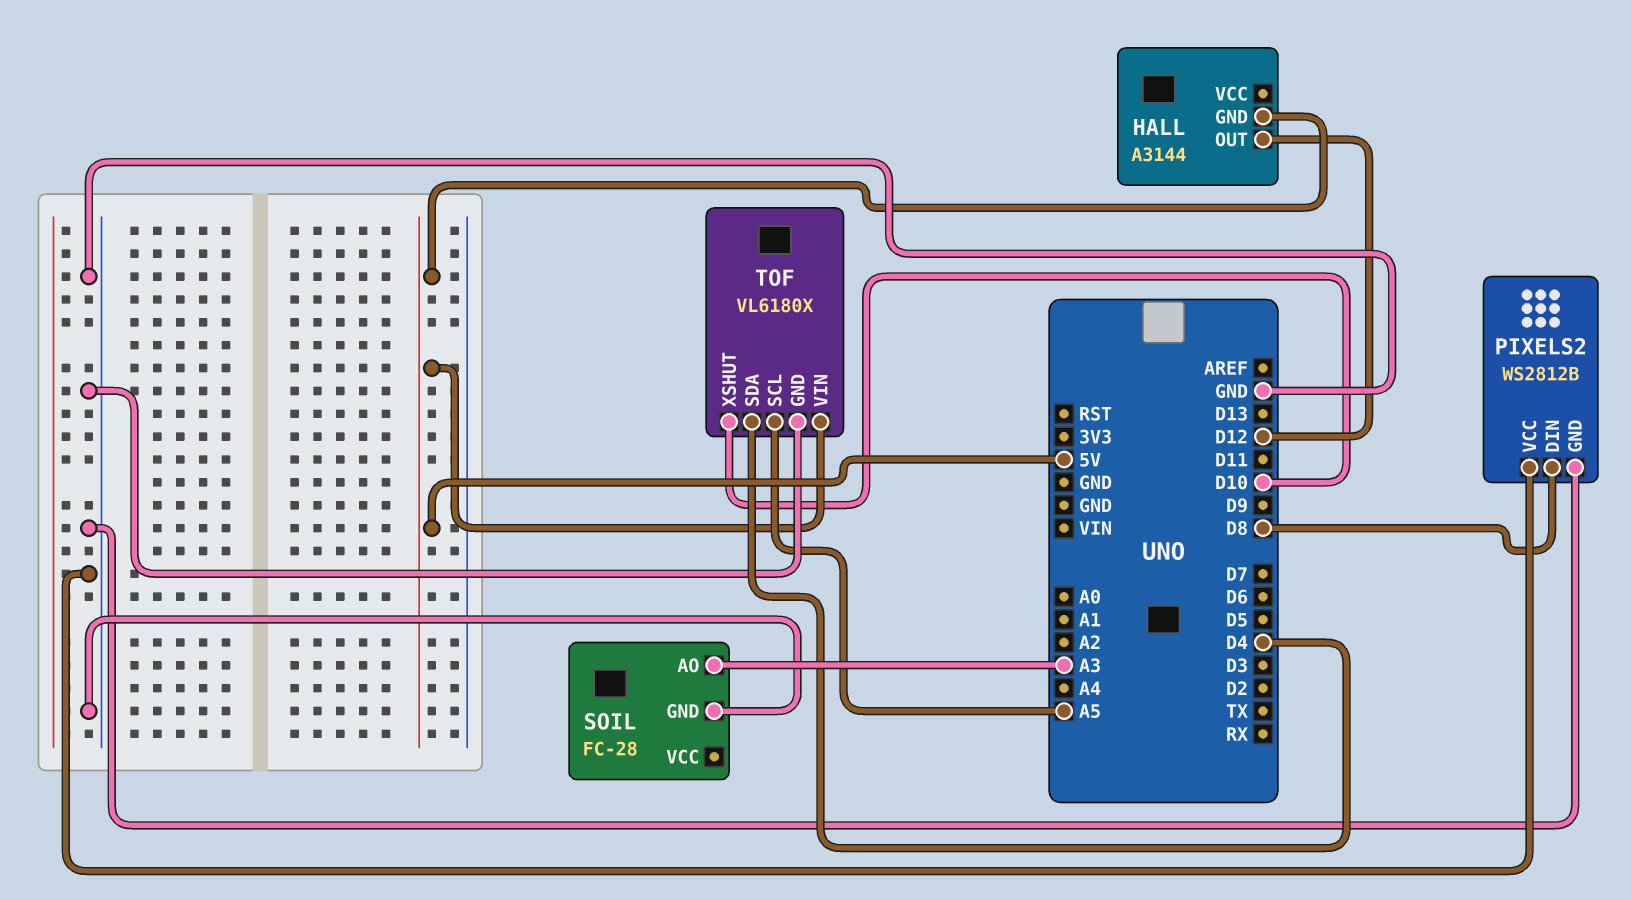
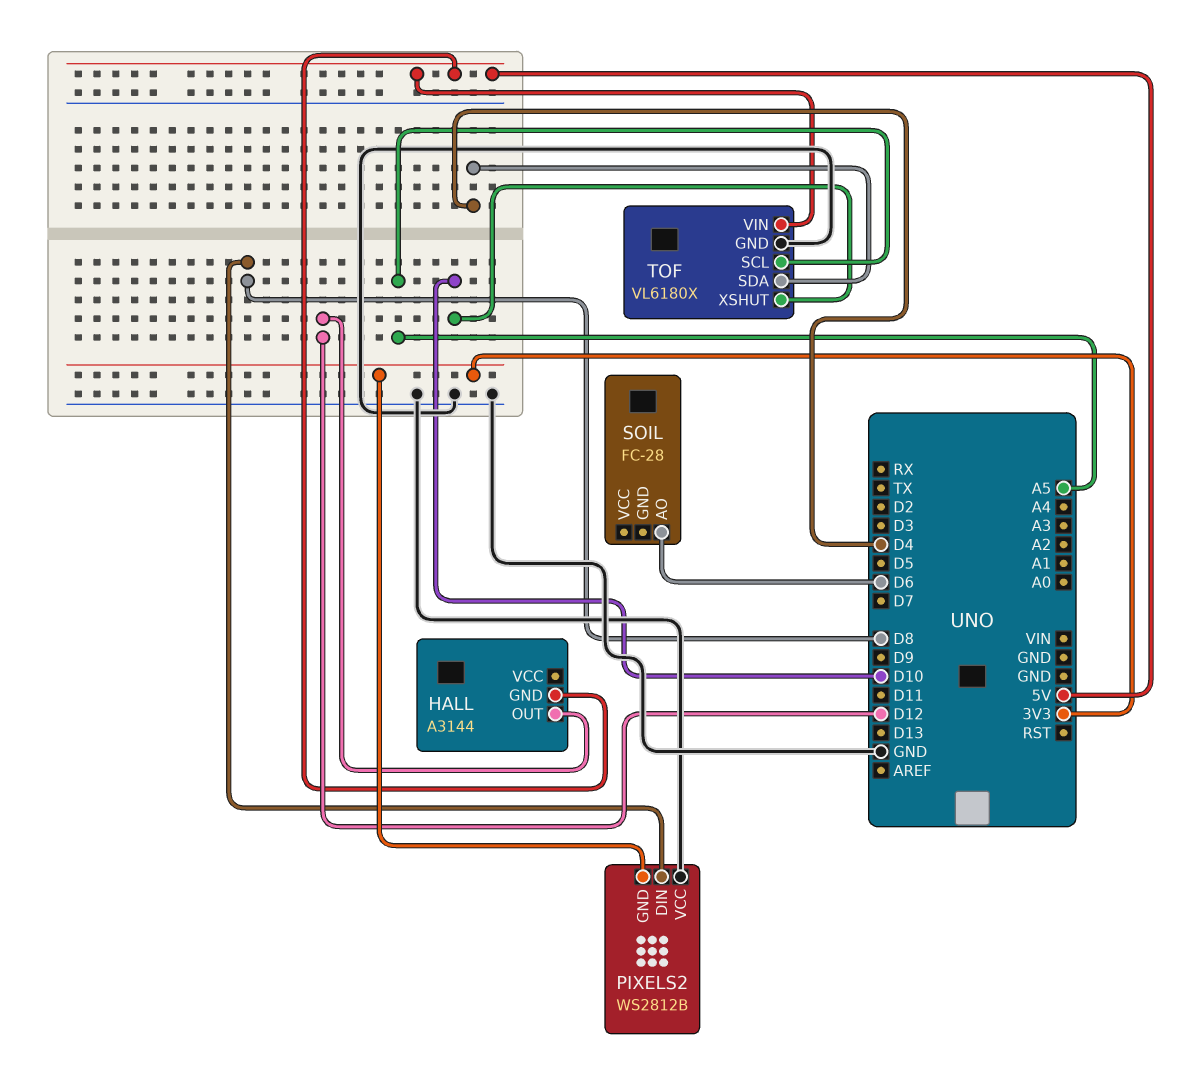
PIXELS2 pin GND: GND -> 3V3
SOIL pin AO: A3 -> D6
SOIL pin GND: GND -> none

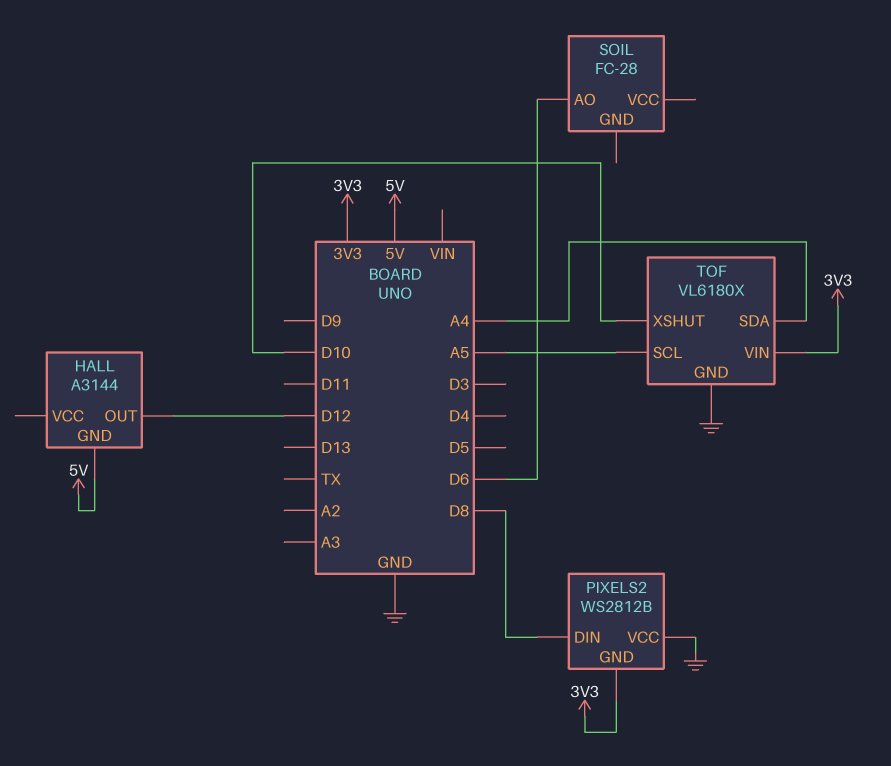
TOF pin SDA: D4 -> A4
TOF pin VIN: 5V -> 3V3

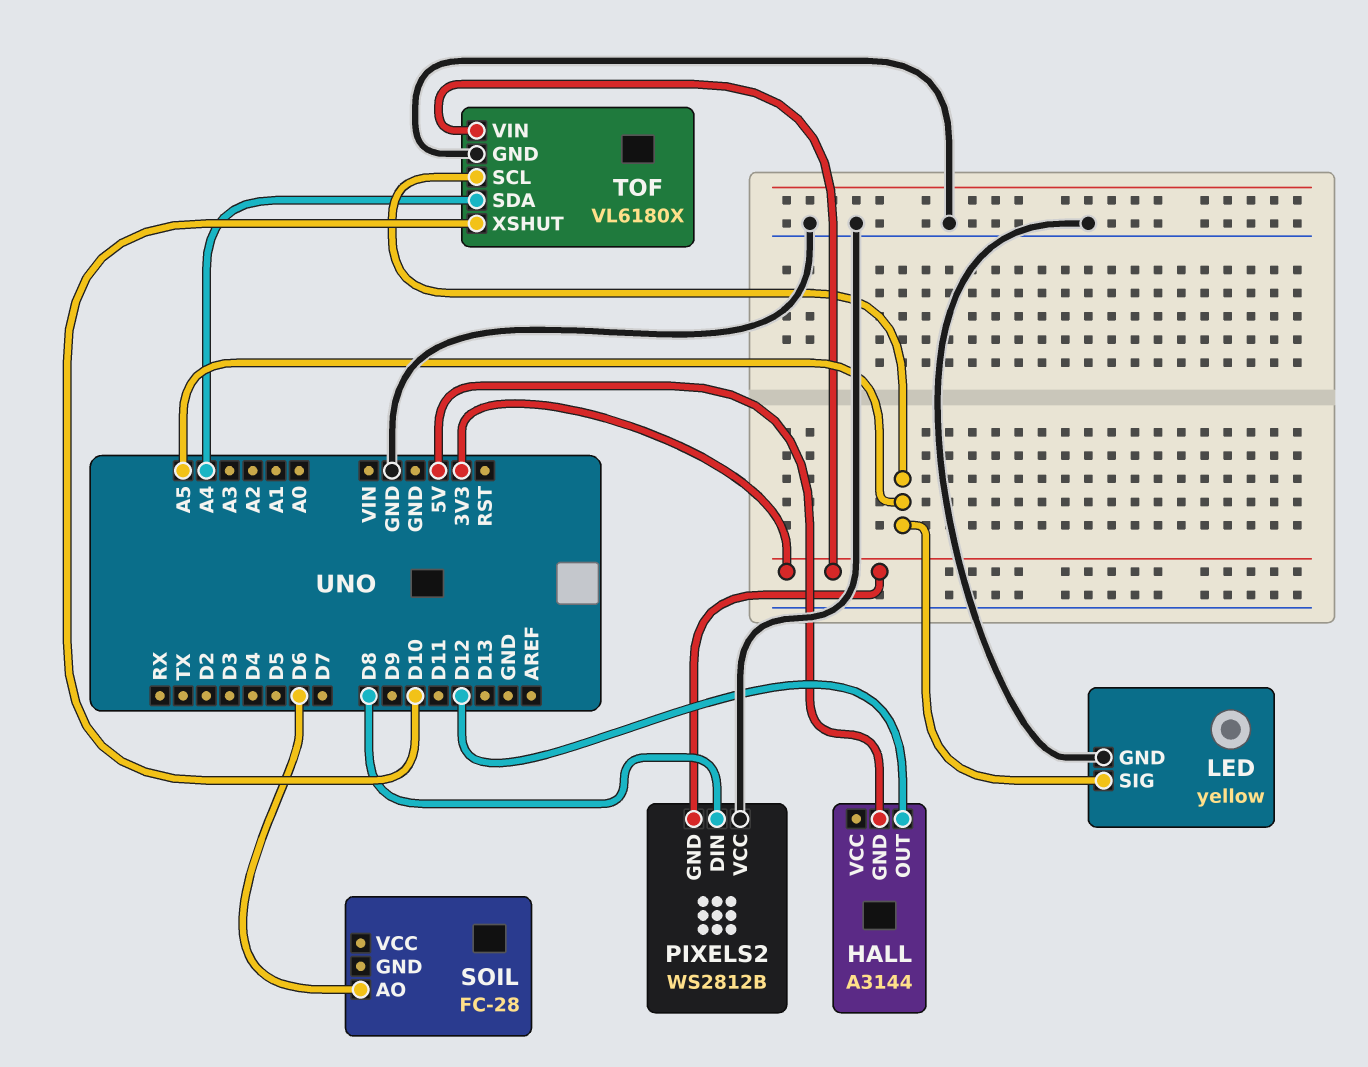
LED: none -> yellow
LED pin GND: none -> GND
LED pin SIG: none -> A5

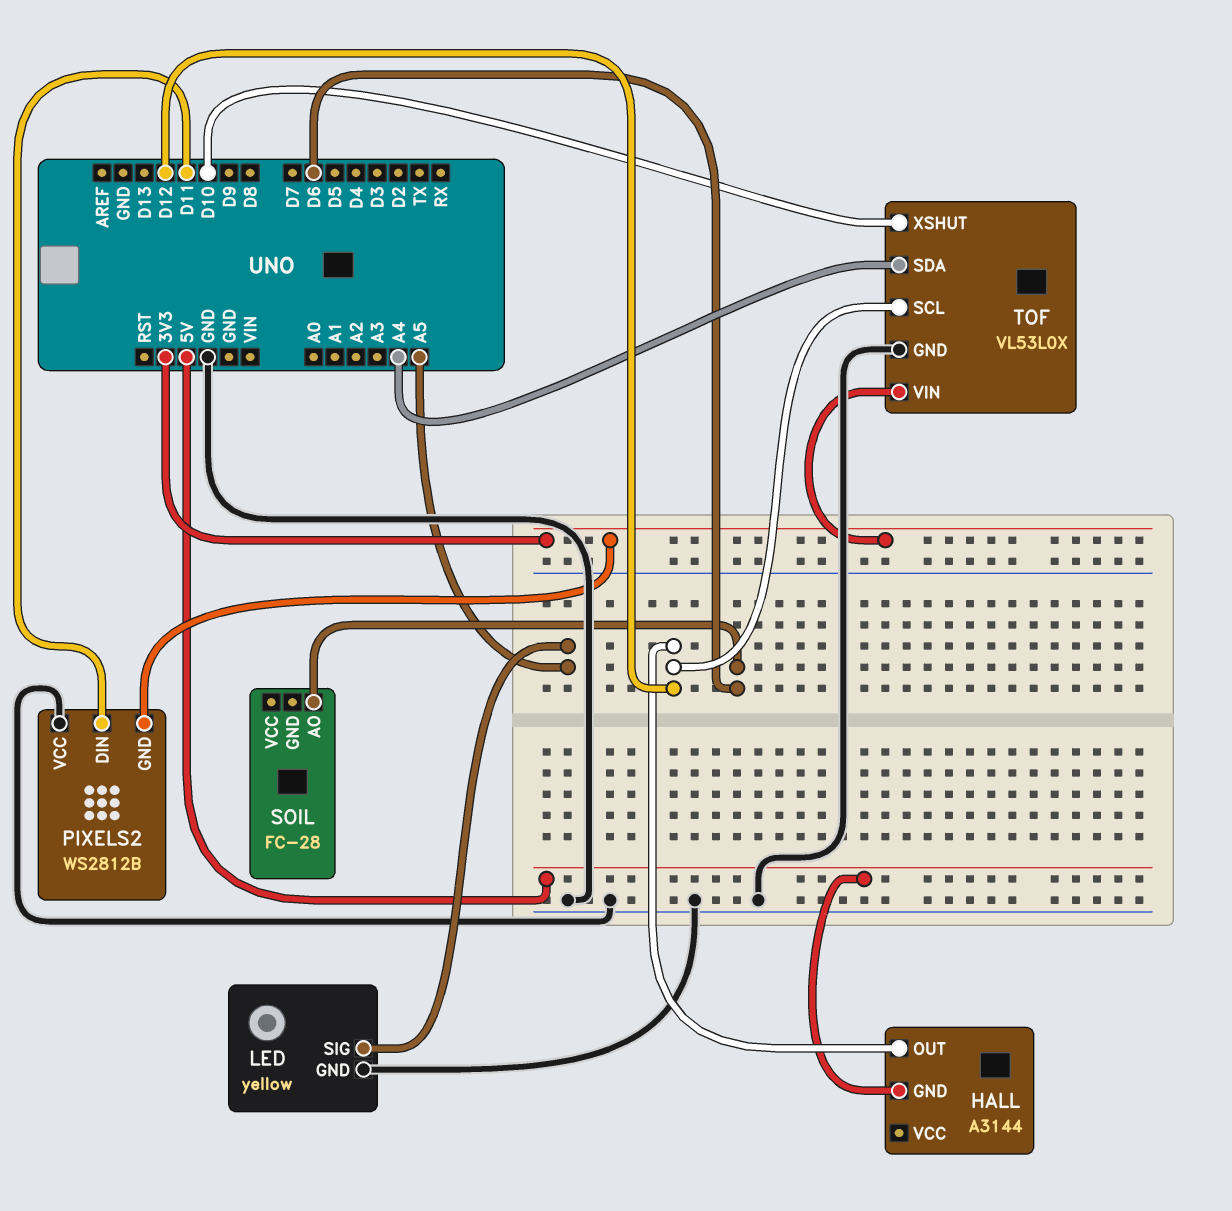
PIXELS2 pin DIN: D8 -> D11
TOF: VL6180X -> VL53L0X
TOF pin SCL: A5 -> D12

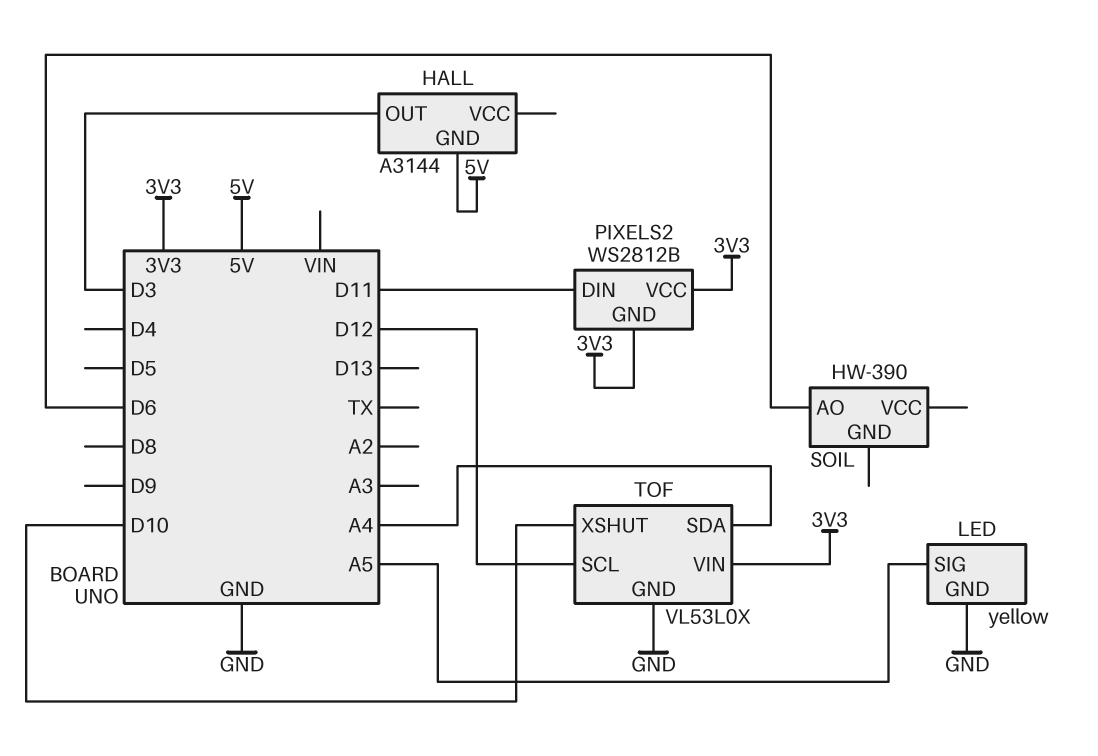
HALL pin OUT: D12 -> D3
PIXELS2 pin VCC: GND -> 3V3
SOIL: FC-28 -> HW-390

